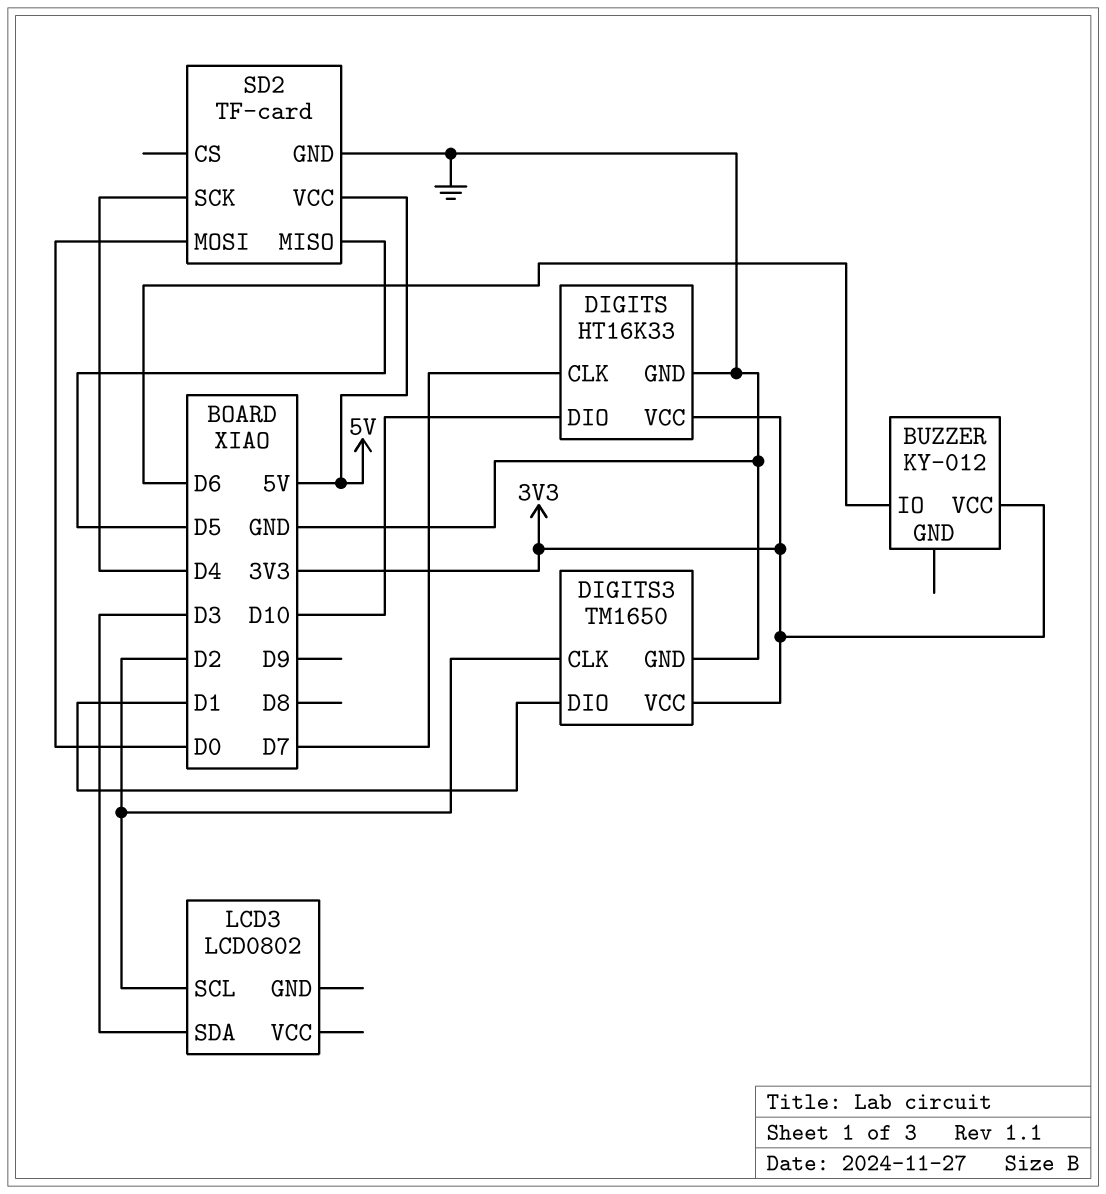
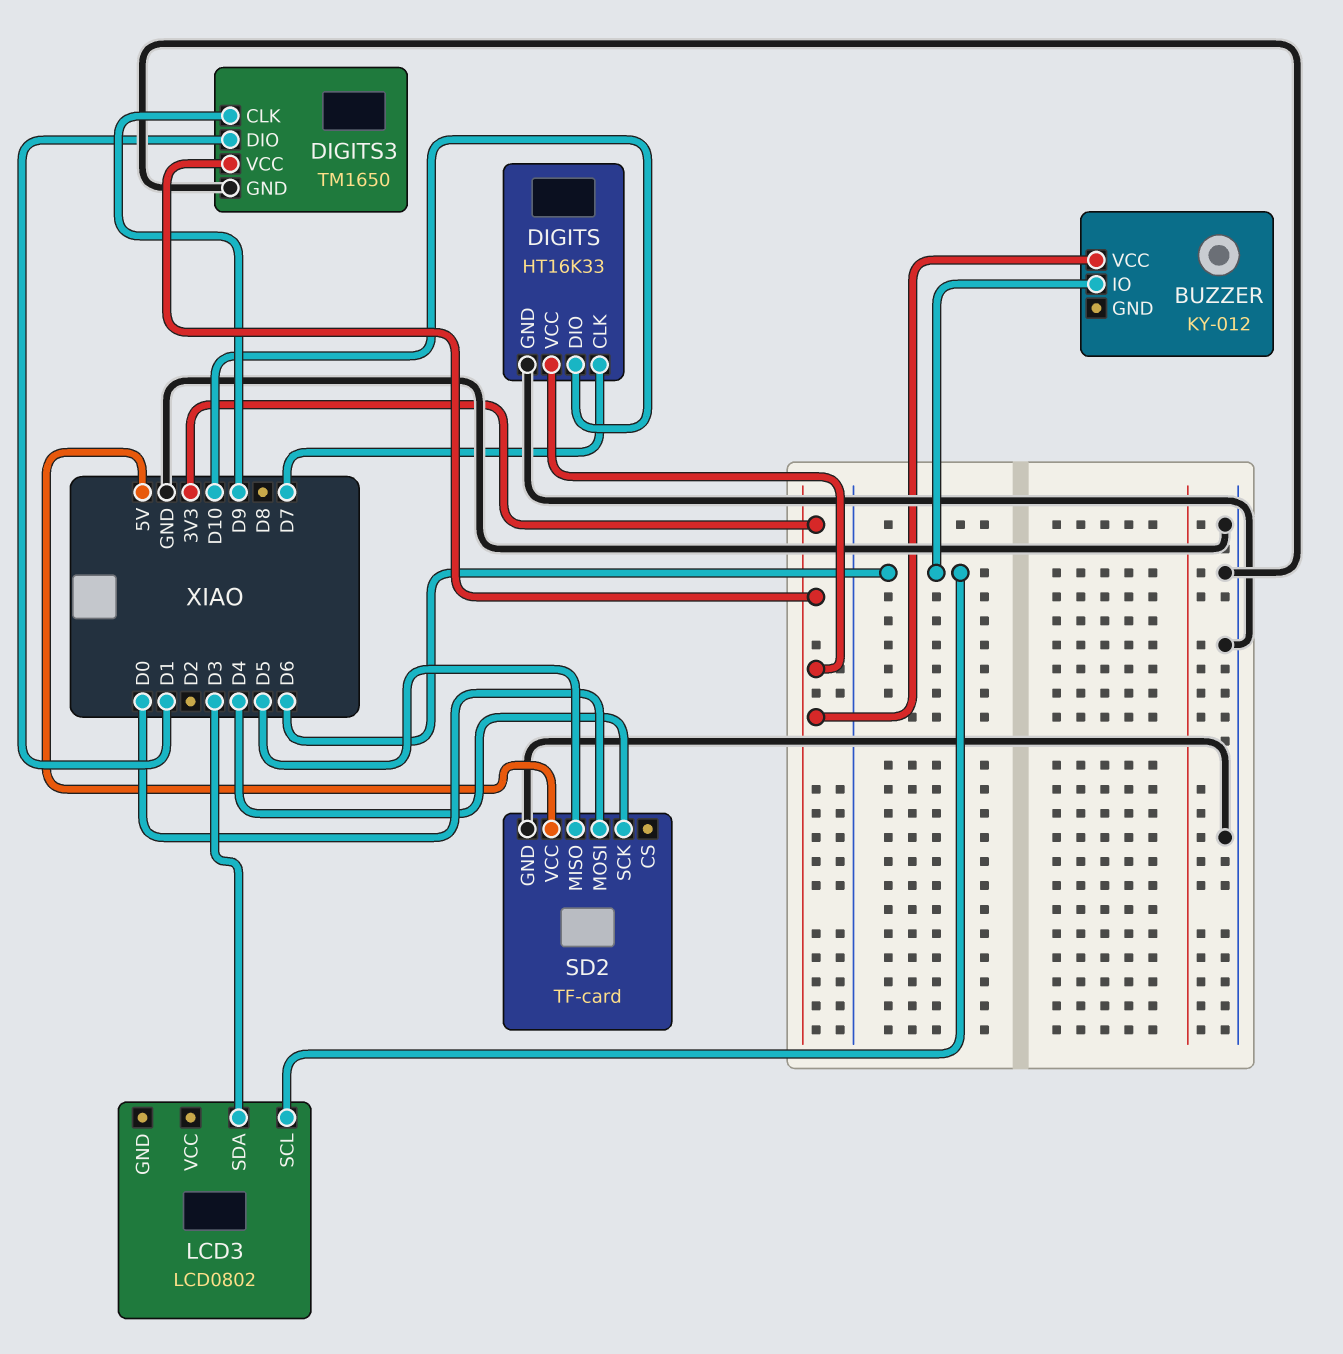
DIGITS3 pin CLK: D2 -> D9
LCD3 pin SCL: D2 -> D6

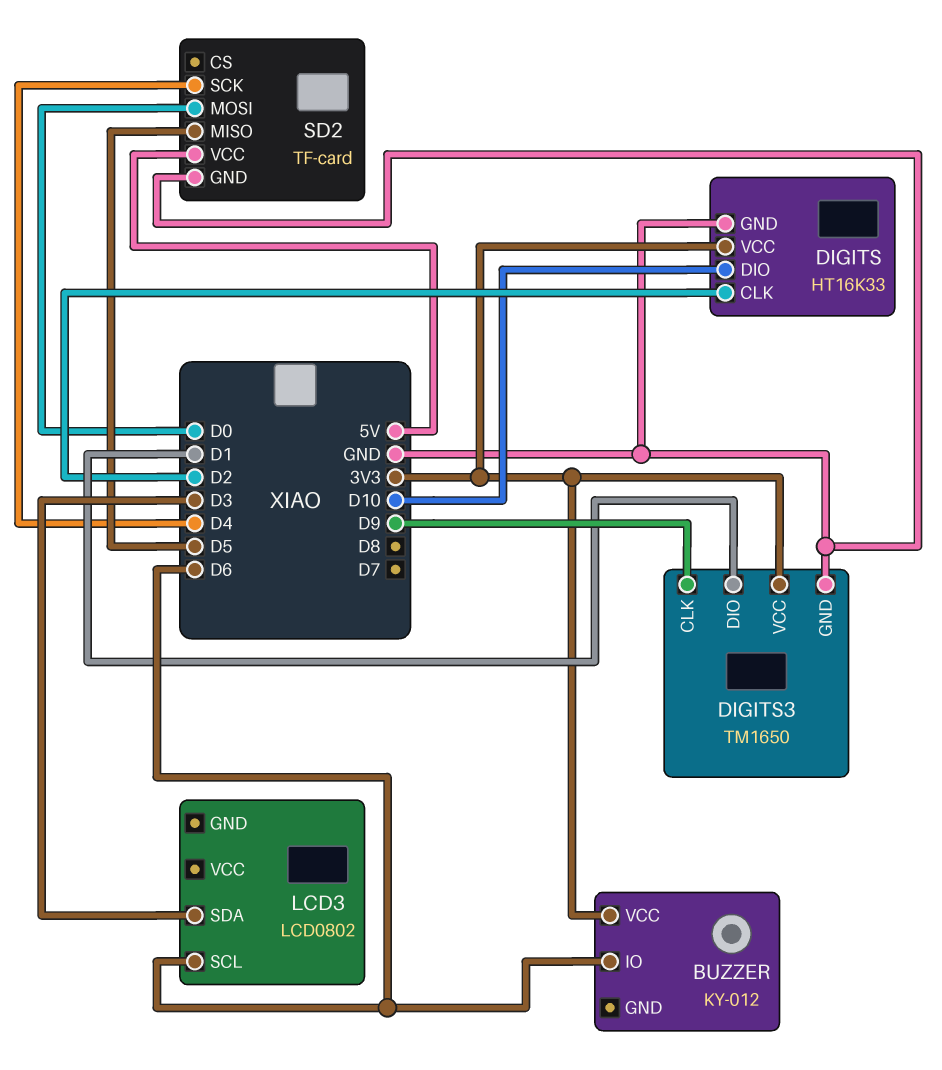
DIGITS pin CLK: D7 -> D2

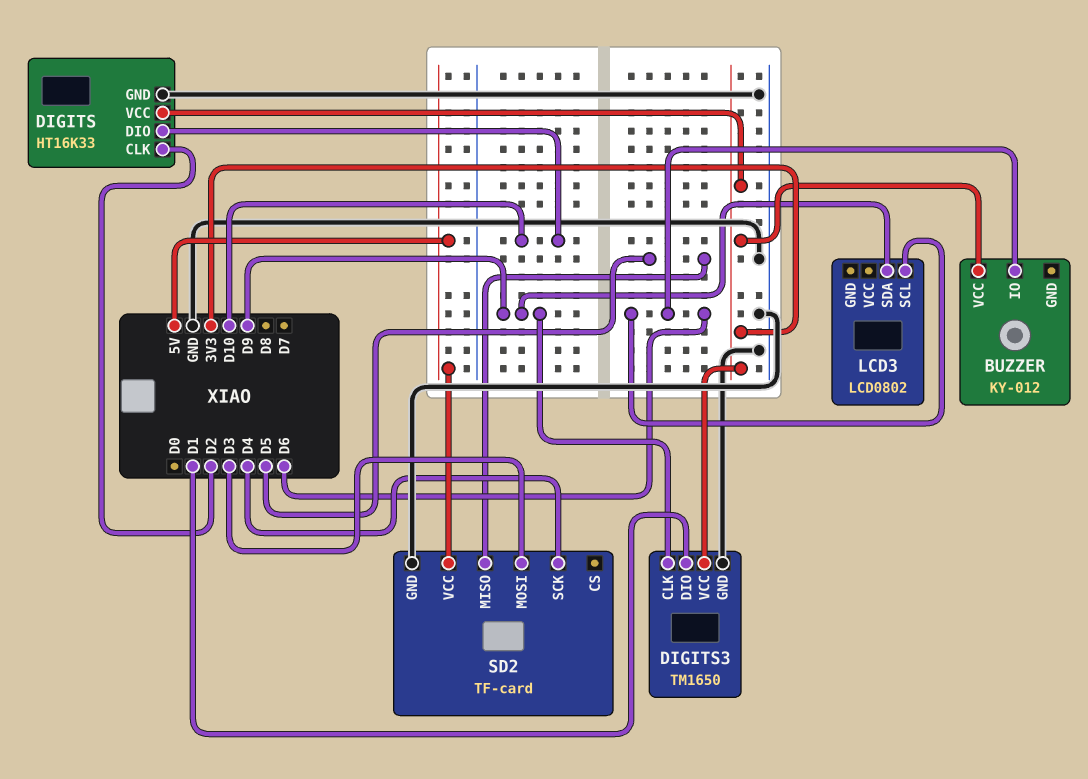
LCD3 pin SDA: D3 -> D9
SD2 pin MOSI: D0 -> D3

